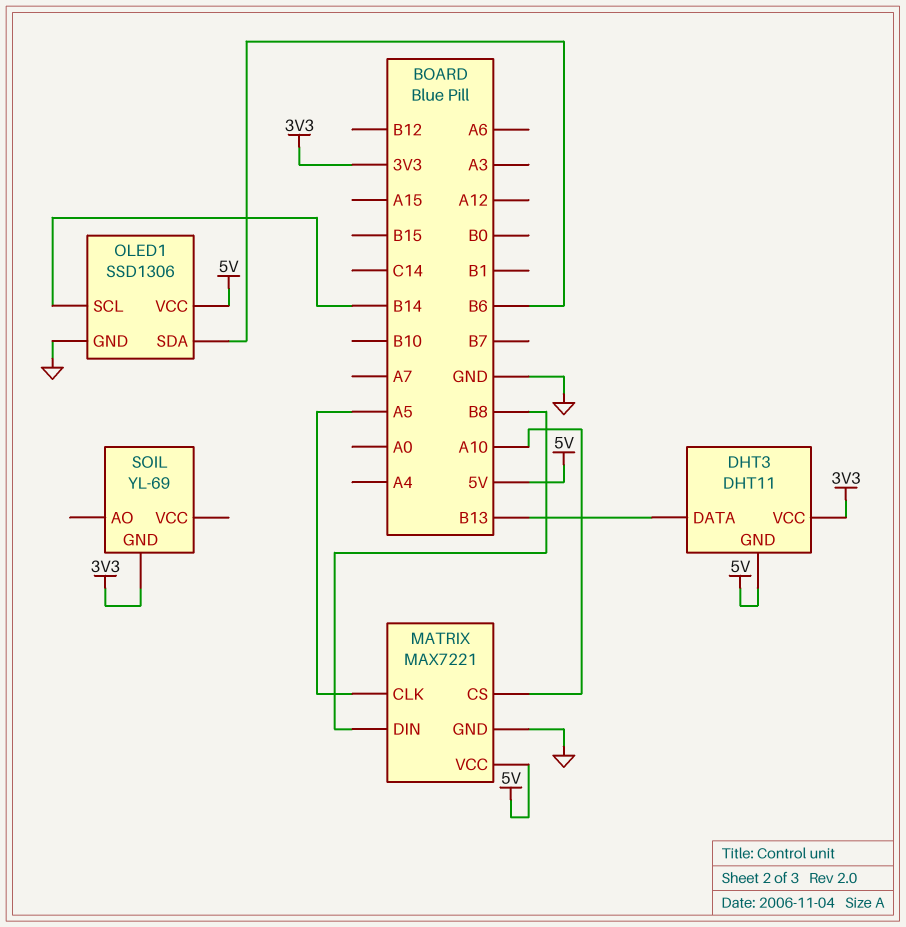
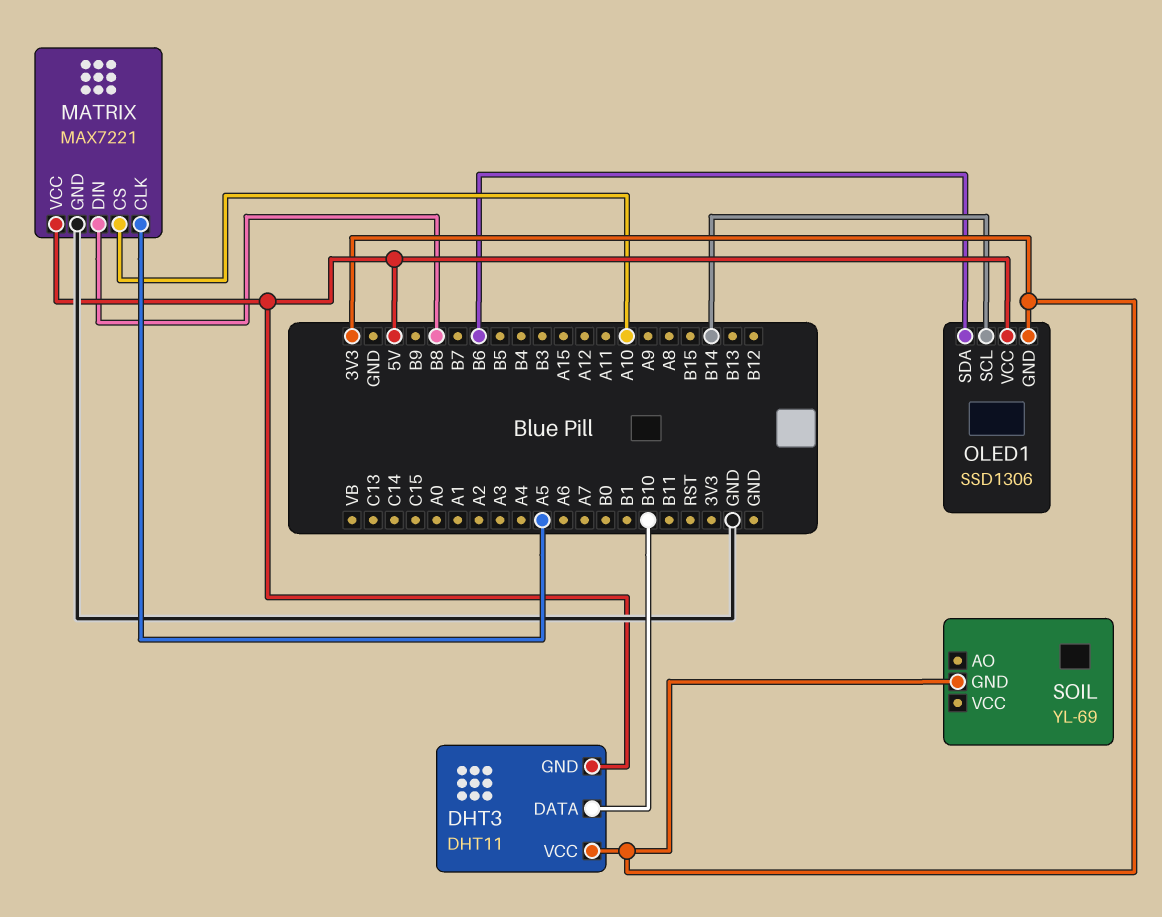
DHT3 pin DATA: B13 -> B10
OLED1 pin GND: GND -> 3V3

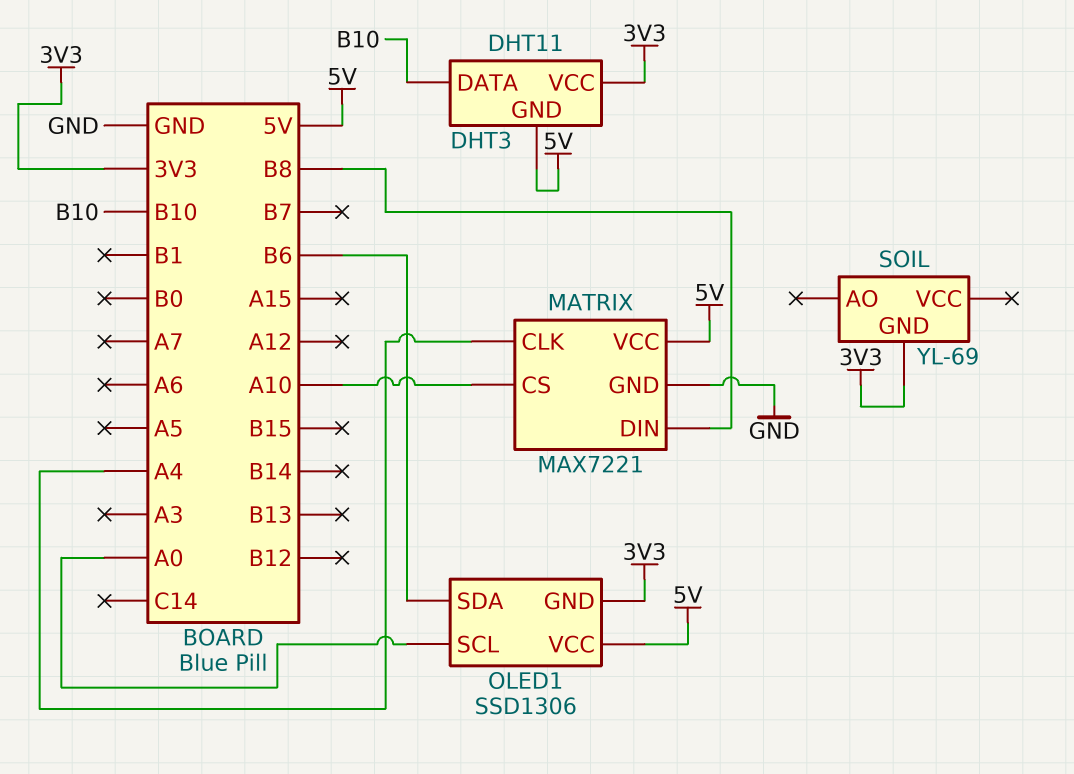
MATRIX pin CLK: A5 -> A4
OLED1 pin SCL: B14 -> A0

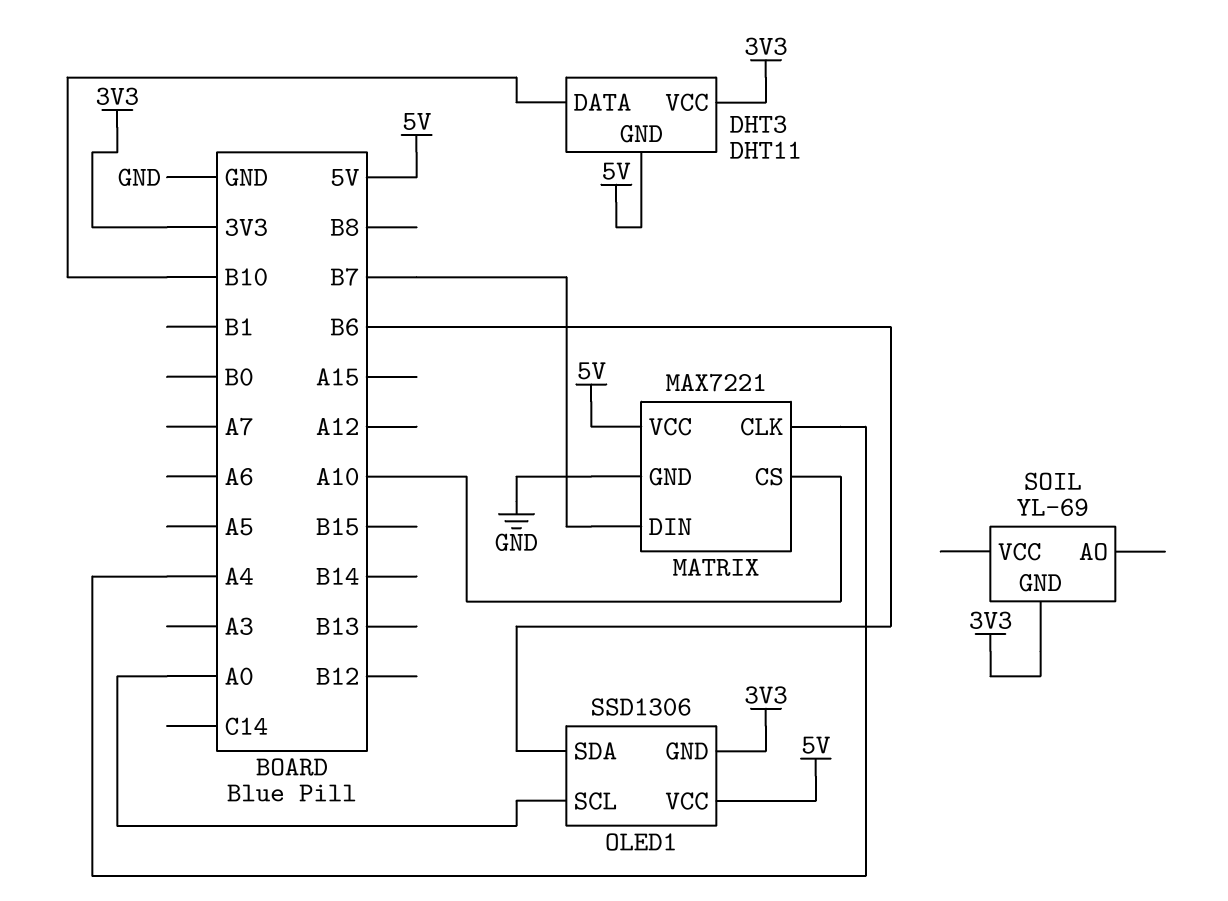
MATRIX pin DIN: B8 -> B7

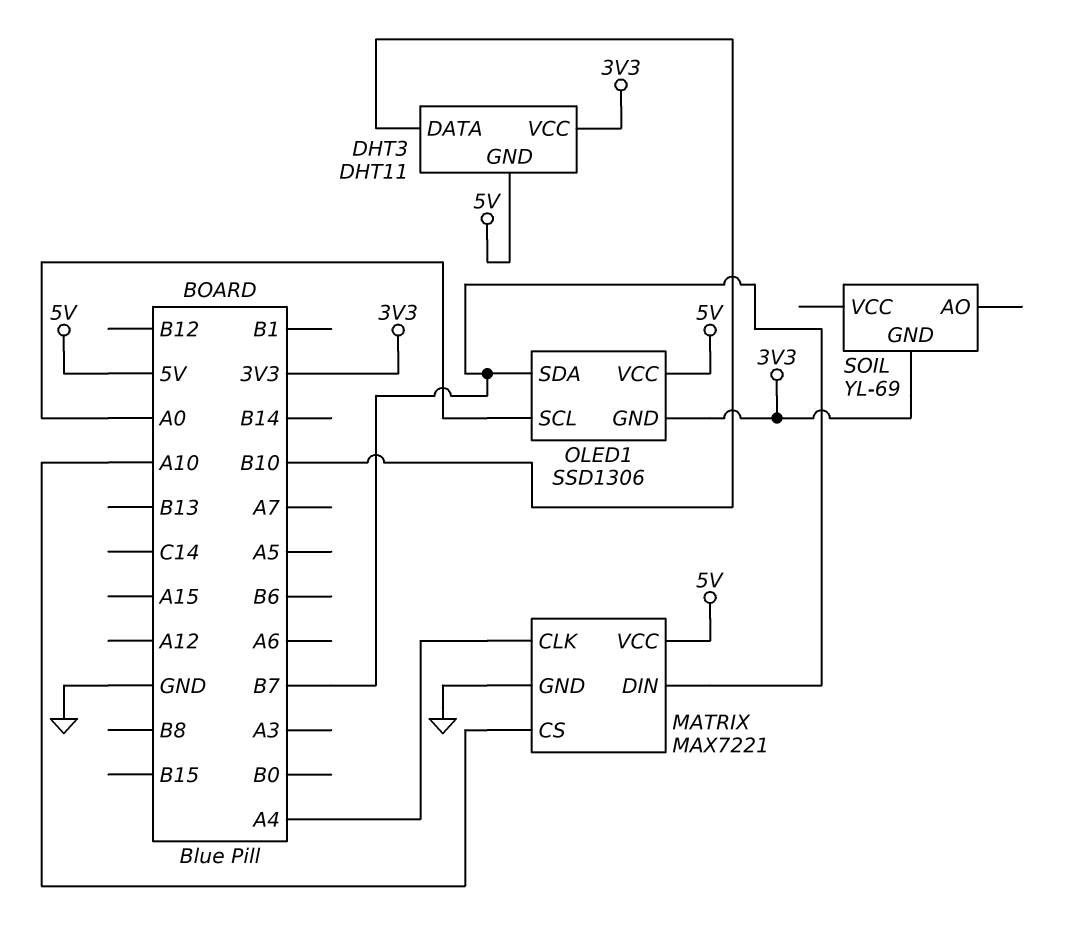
OLED1 pin SDA: B6 -> B7

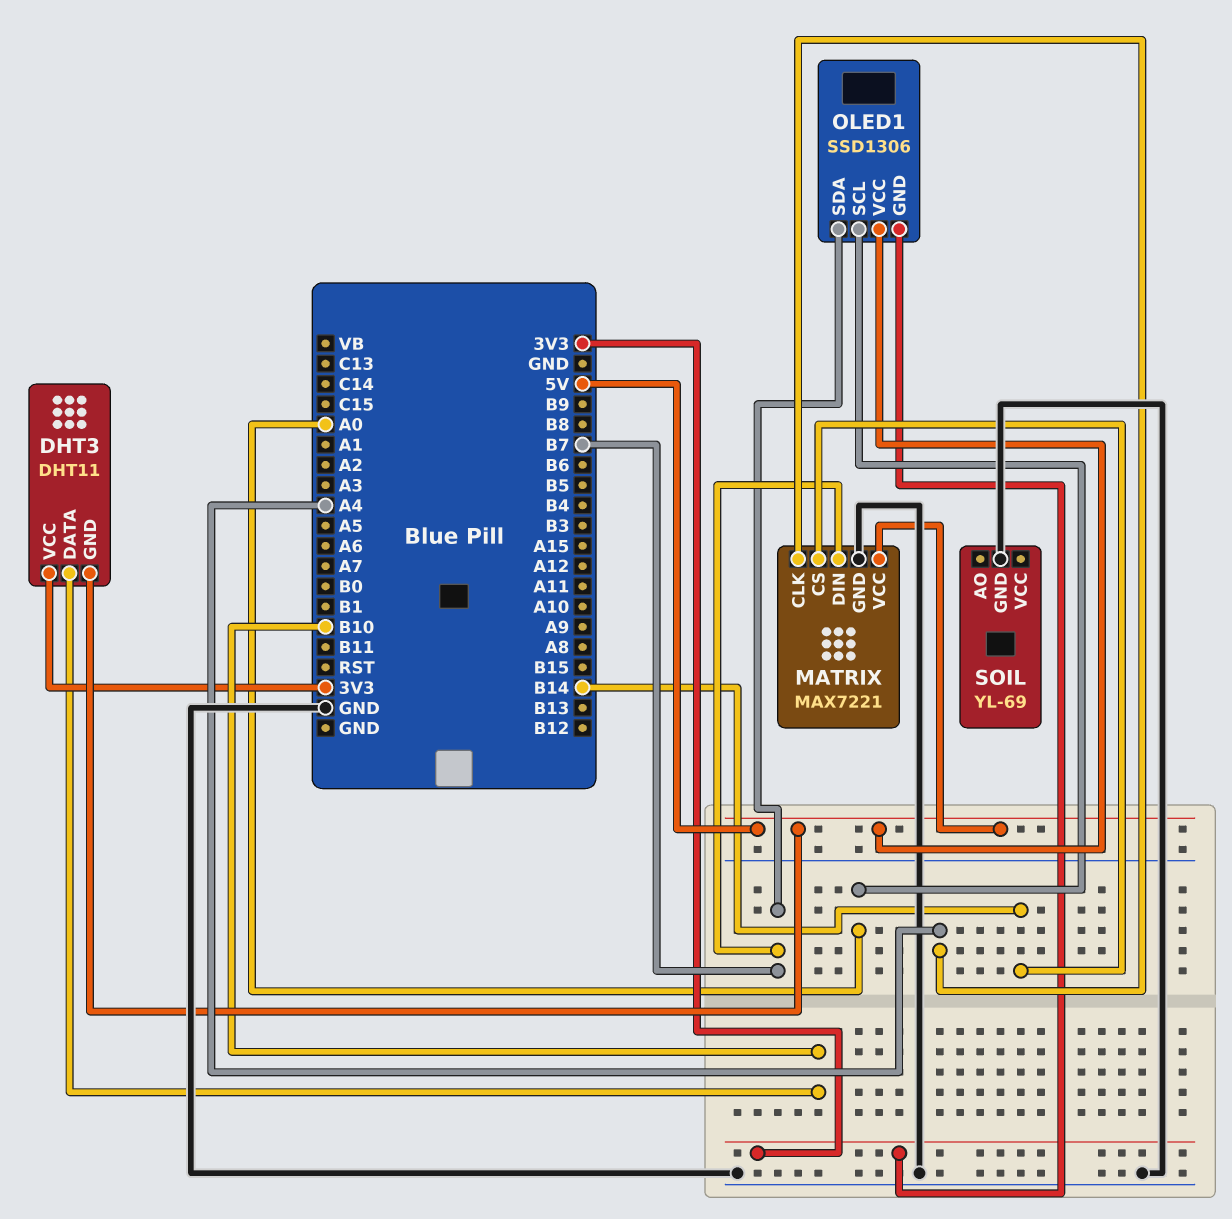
MATRIX pin CS: A10 -> B14
SOIL pin GND: 3V3 -> GND

